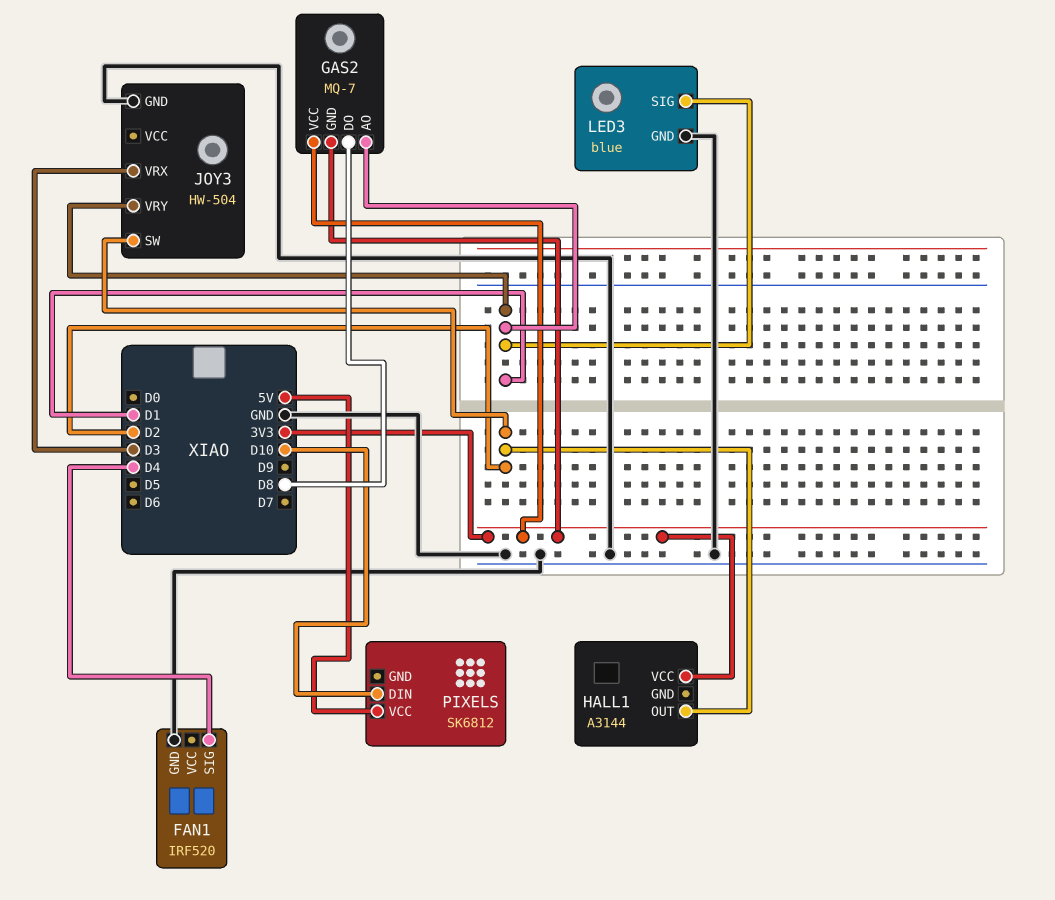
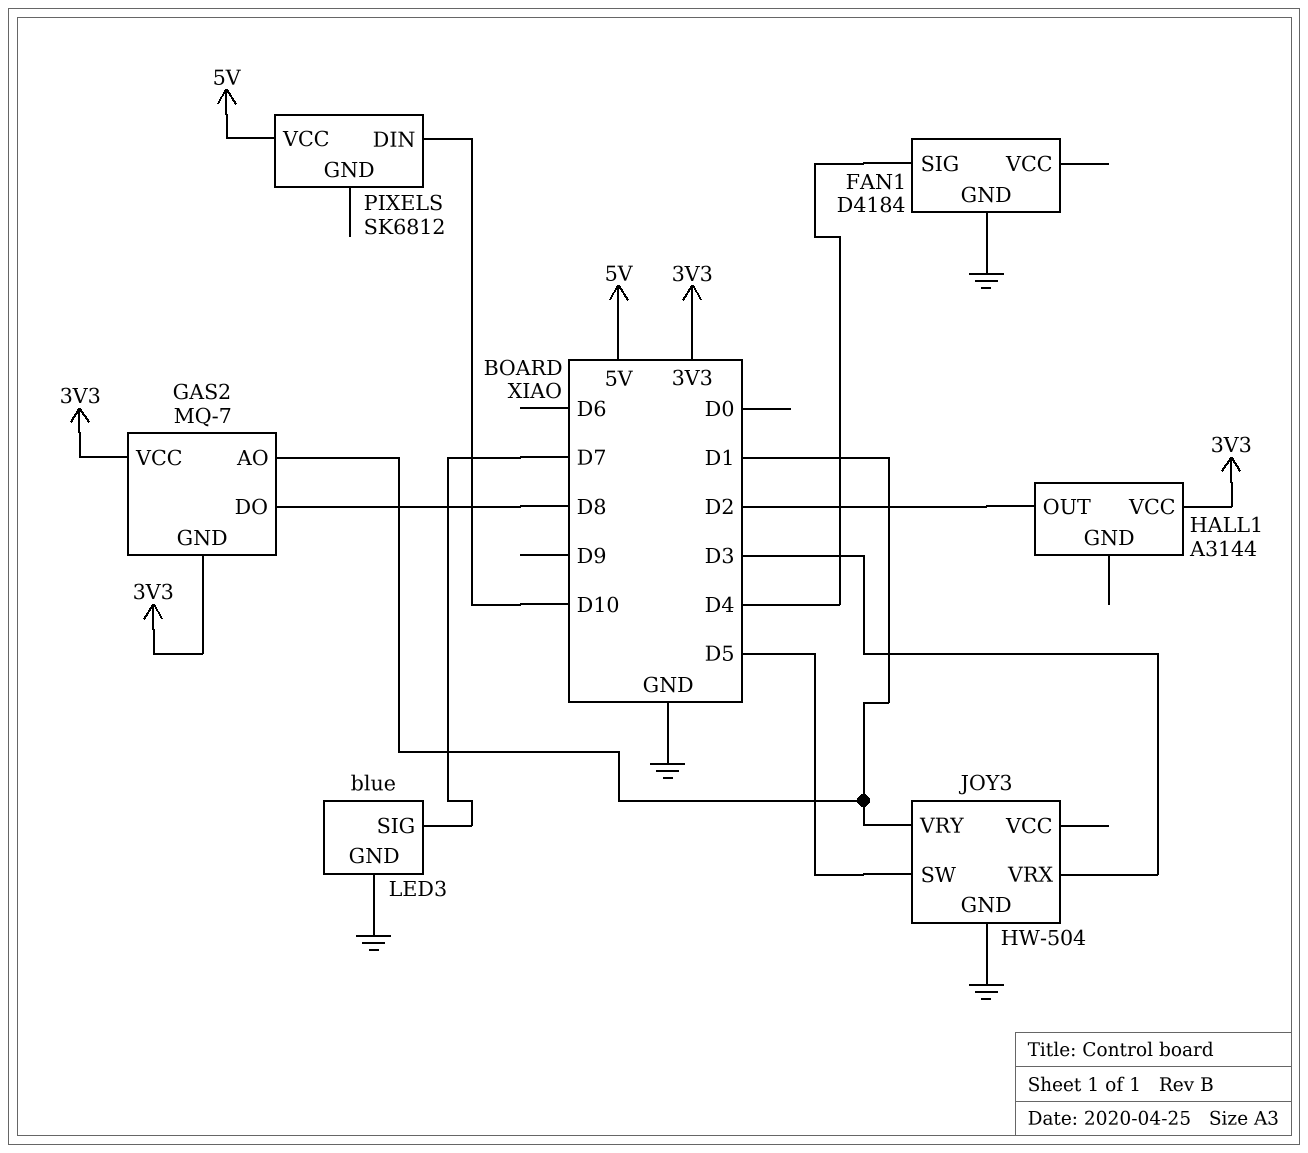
FAN1: IRF520 -> D4184
JOY3 pin SW: D2 -> D5
LED3 pin SIG: D1 -> D7

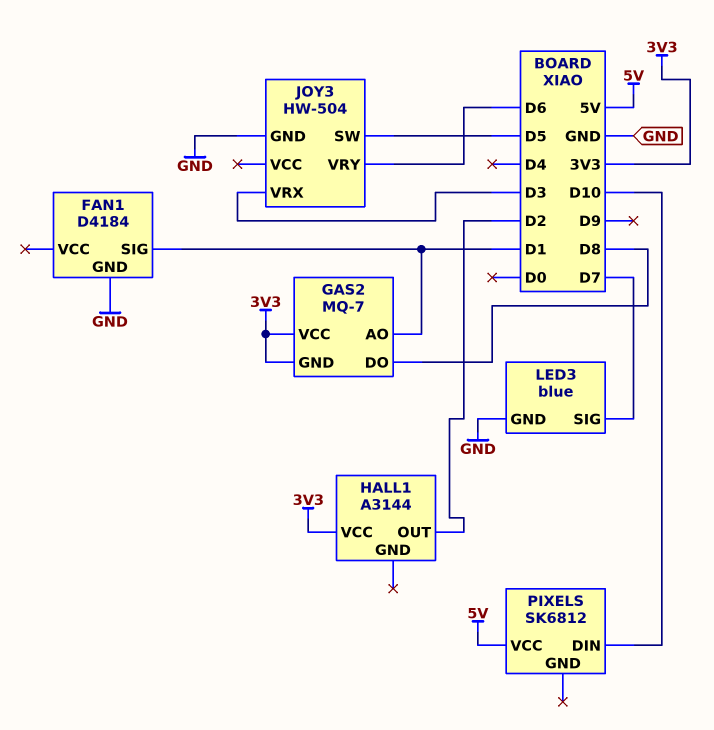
FAN1 pin SIG: D4 -> D1
JOY3 pin VRY: D1 -> D6

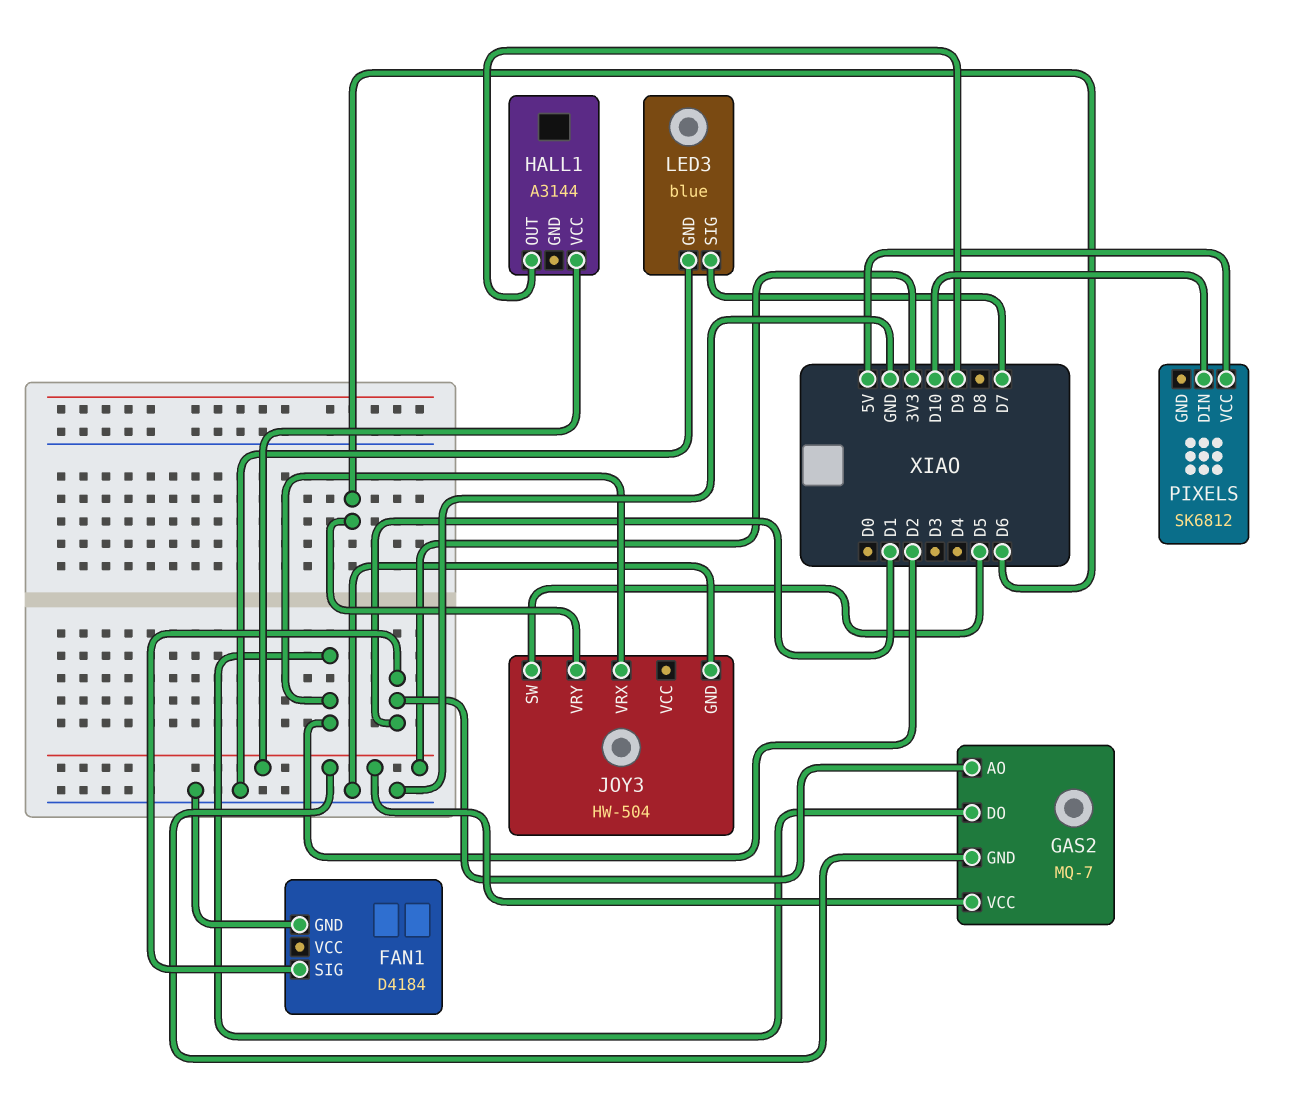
GAS2 pin DO: D8 -> D2
HALL1 pin OUT: D2 -> D9
JOY3 pin VRX: D3 -> D2

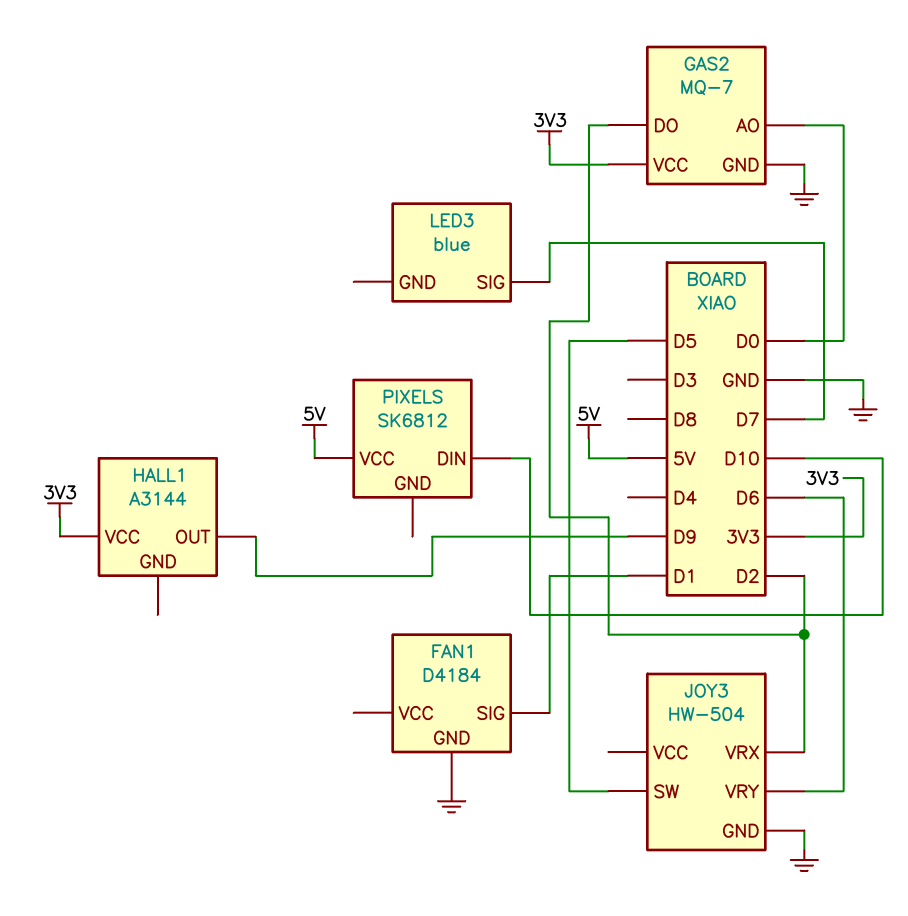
GAS2 pin AO: D1 -> D0
GAS2 pin GND: 3V3 -> GND
LED3 pin GND: GND -> none

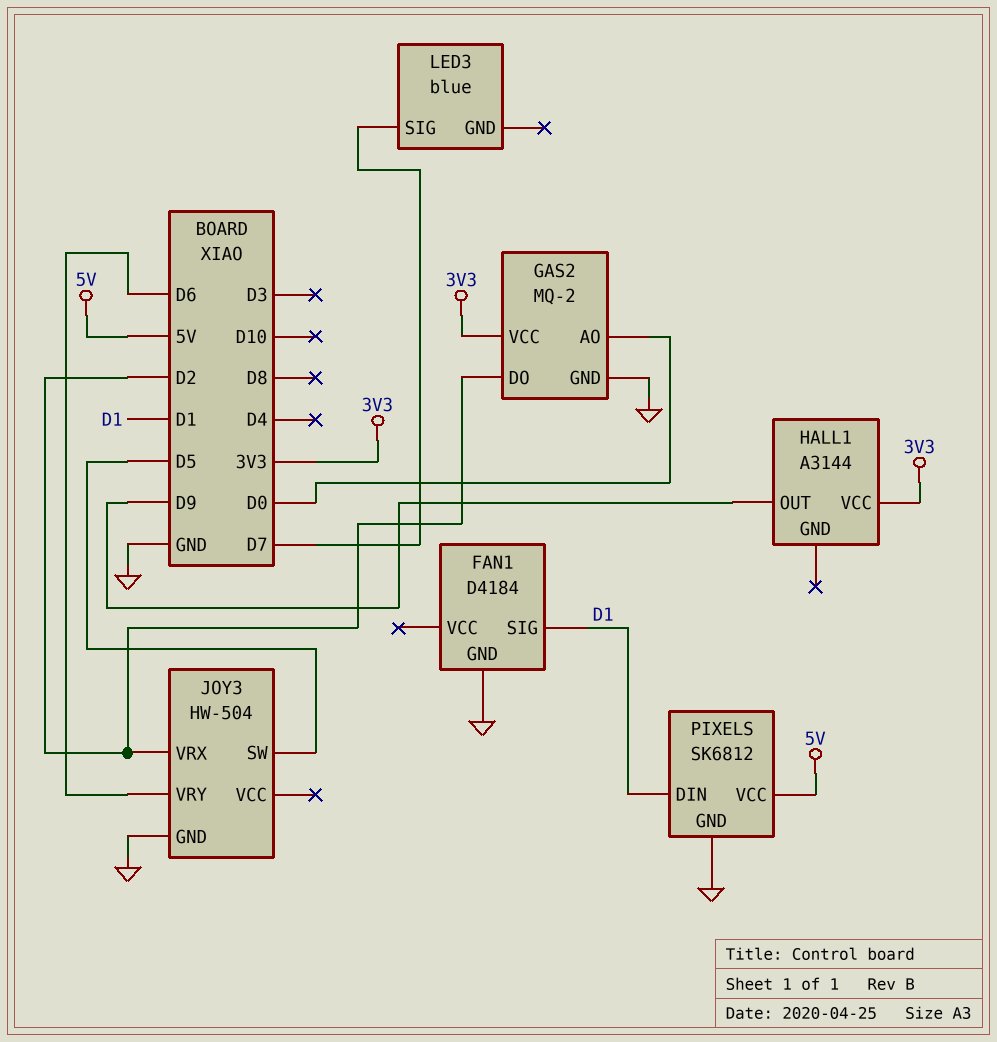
GAS2: MQ-7 -> MQ-2
PIXELS pin DIN: D10 -> D1
PIXELS pin GND: none -> GND

